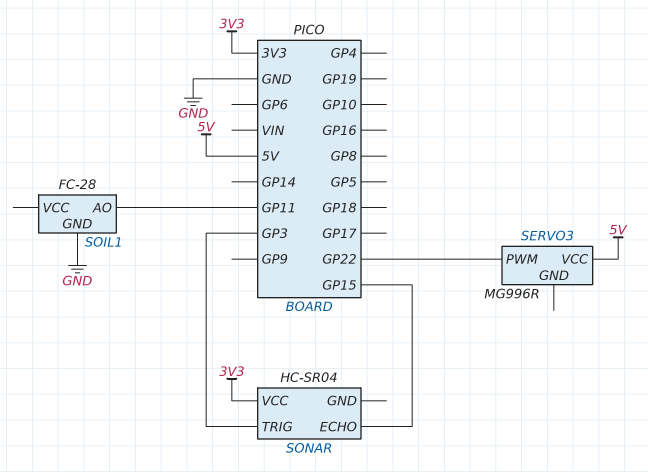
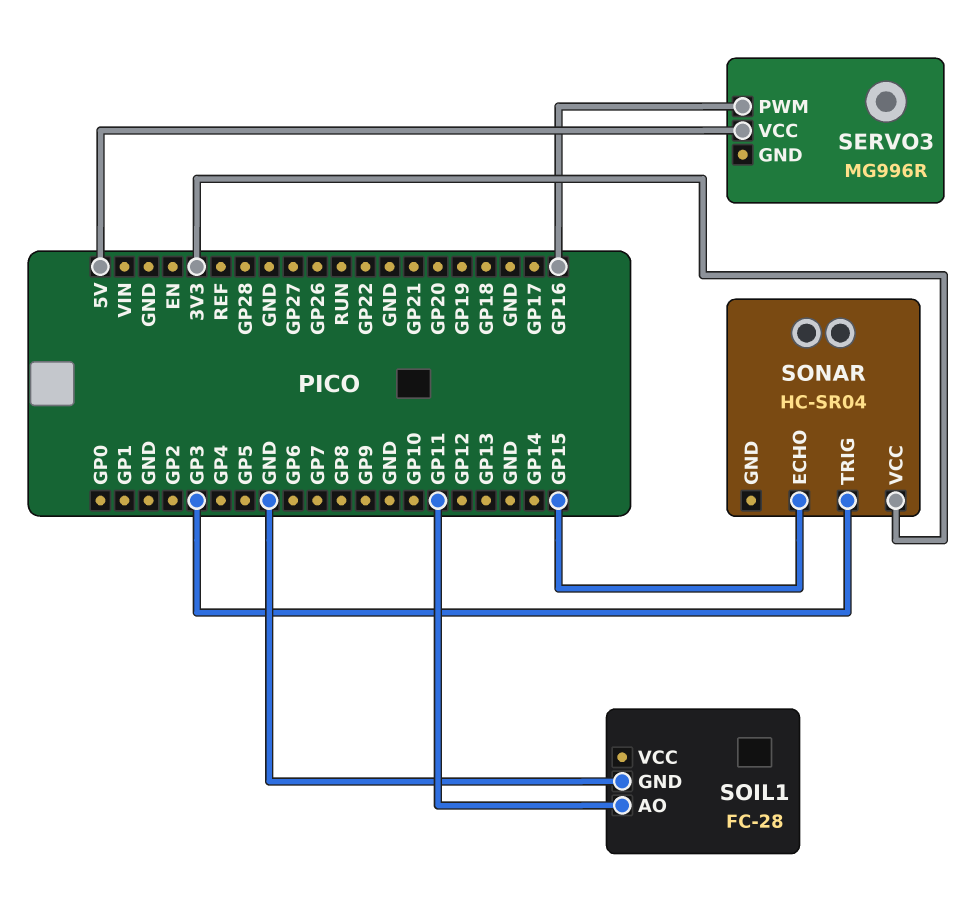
SERVO3 pin PWM: GP22 -> GP16

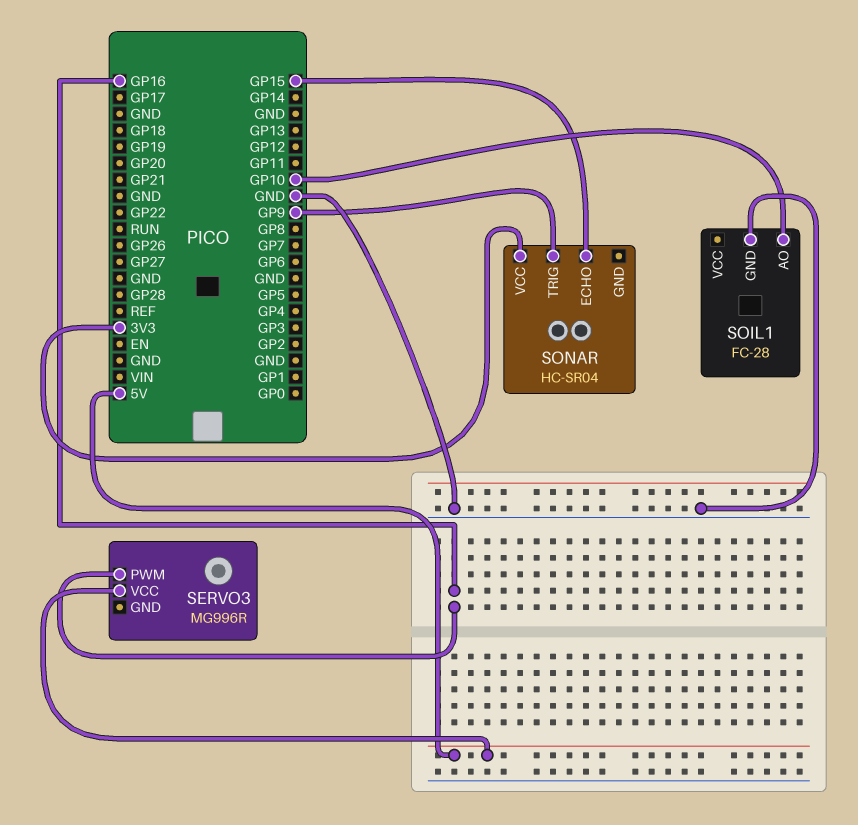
SOIL1 pin AO: GP11 -> GP10
SONAR pin TRIG: GP3 -> GP9

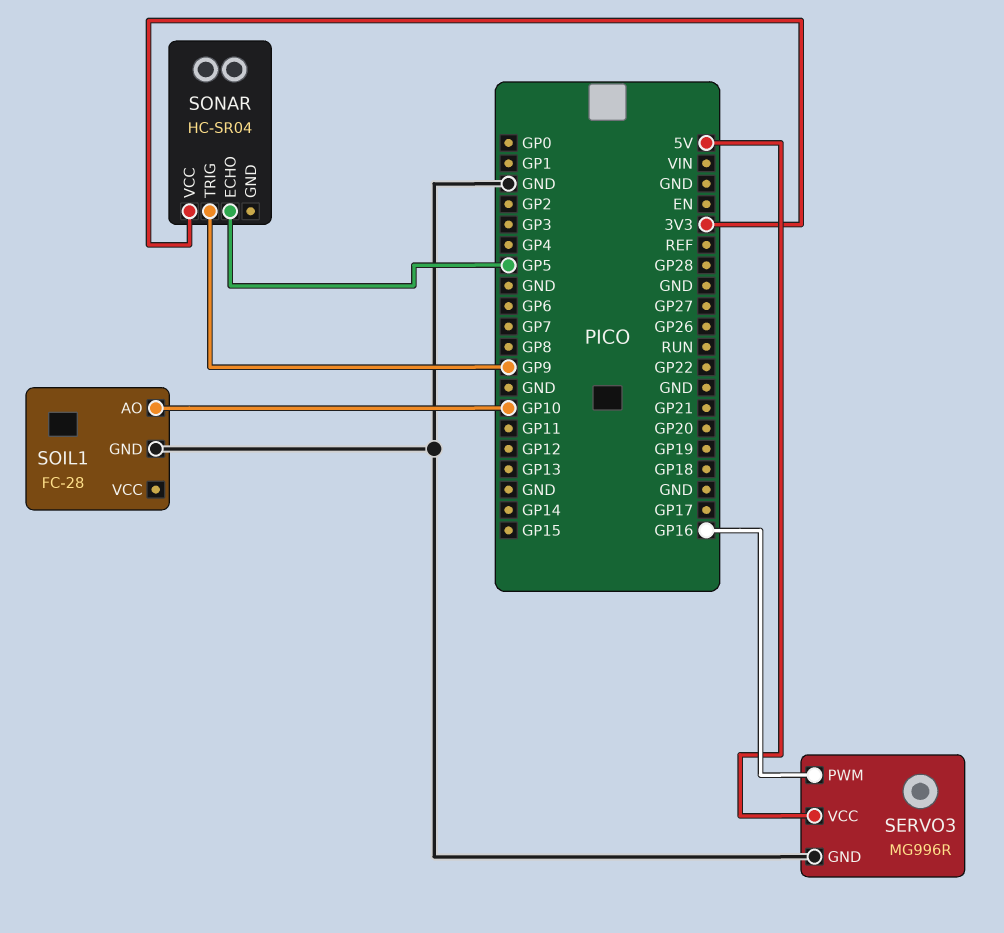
SERVO3 pin GND: none -> GND
SONAR pin ECHO: GP15 -> GP5

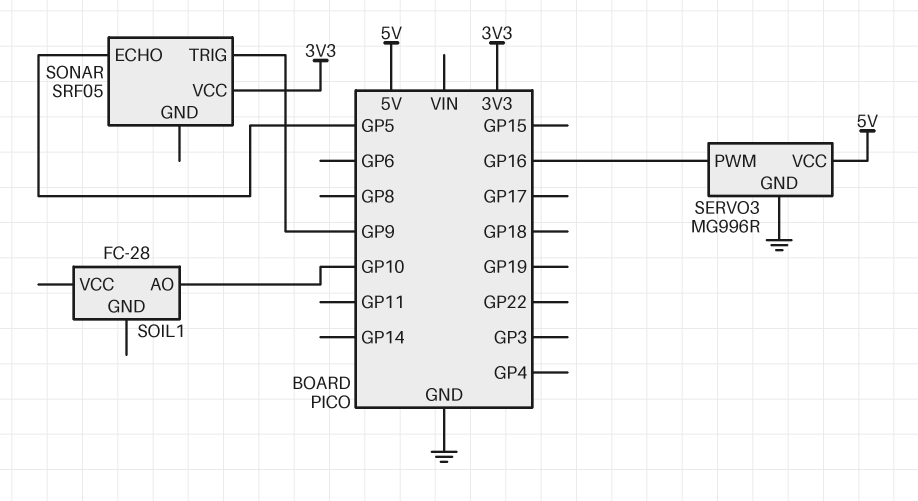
SOIL1 pin GND: GND -> none
SONAR: HC-SR04 -> SRF05

